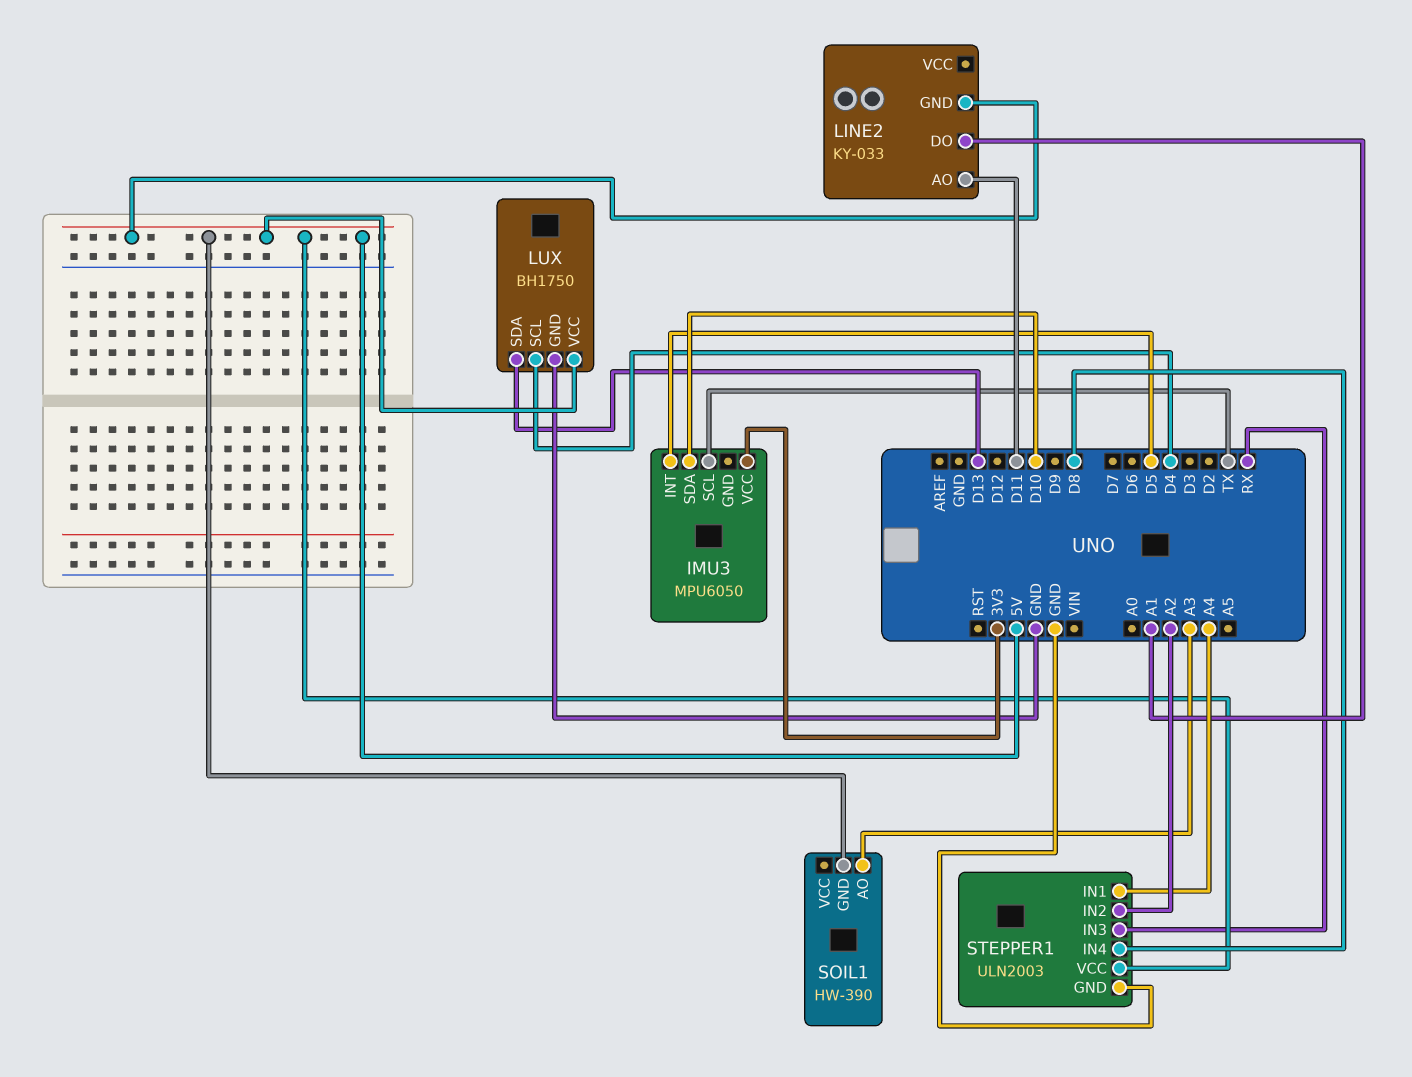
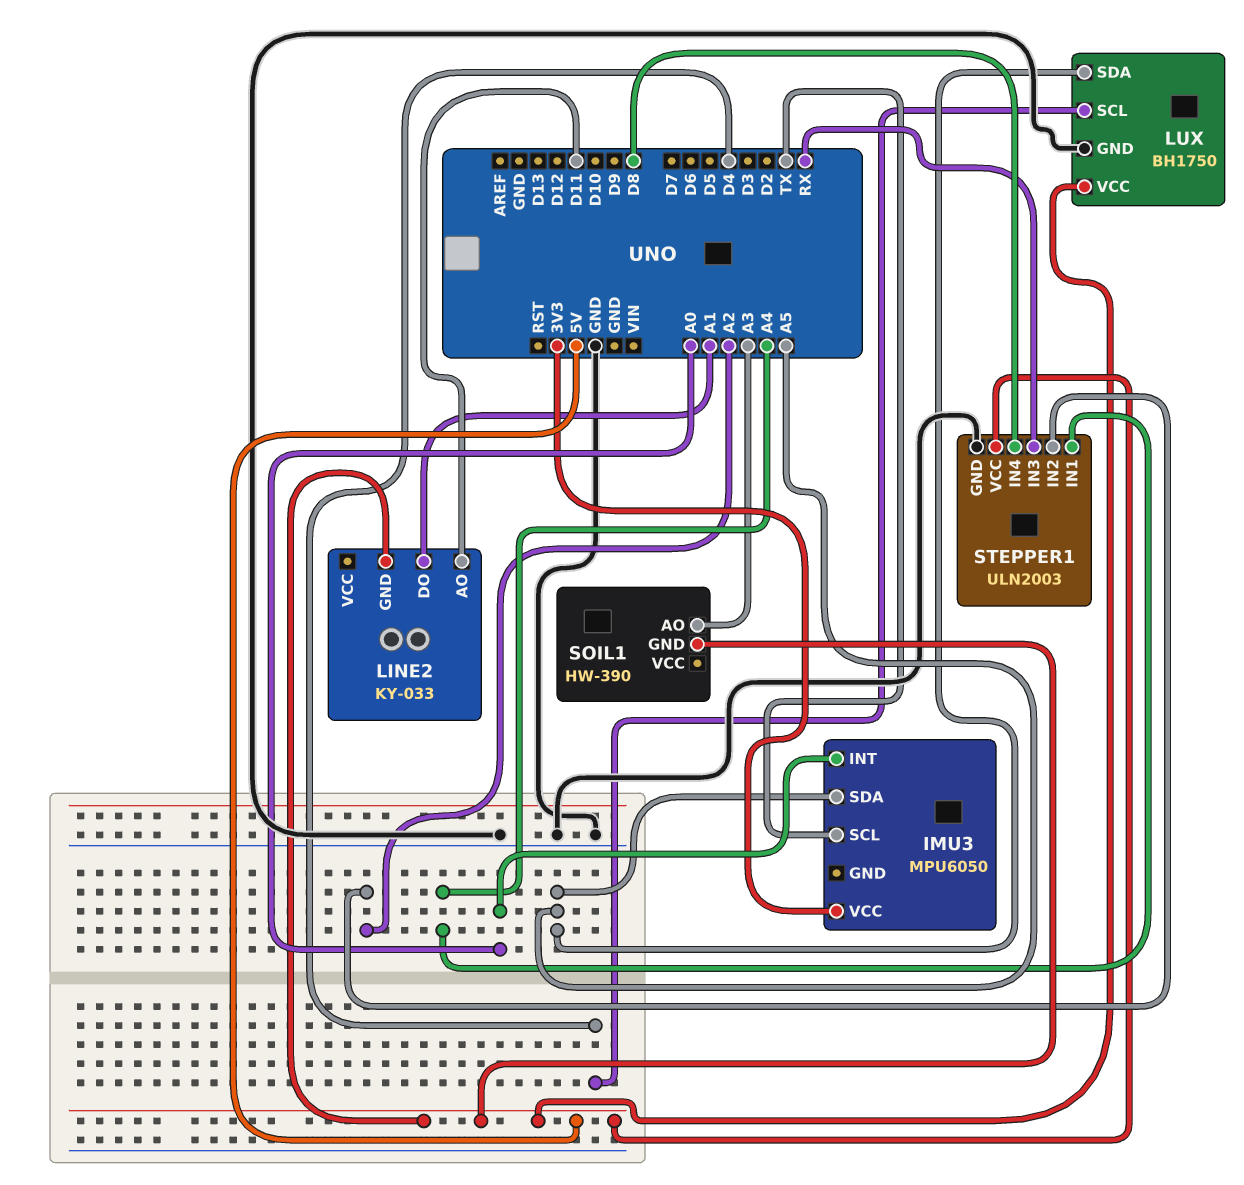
IMU3 pin INT: D5 -> A0
IMU3 pin SDA: D10 -> A5
LUX pin SDA: D13 -> A5

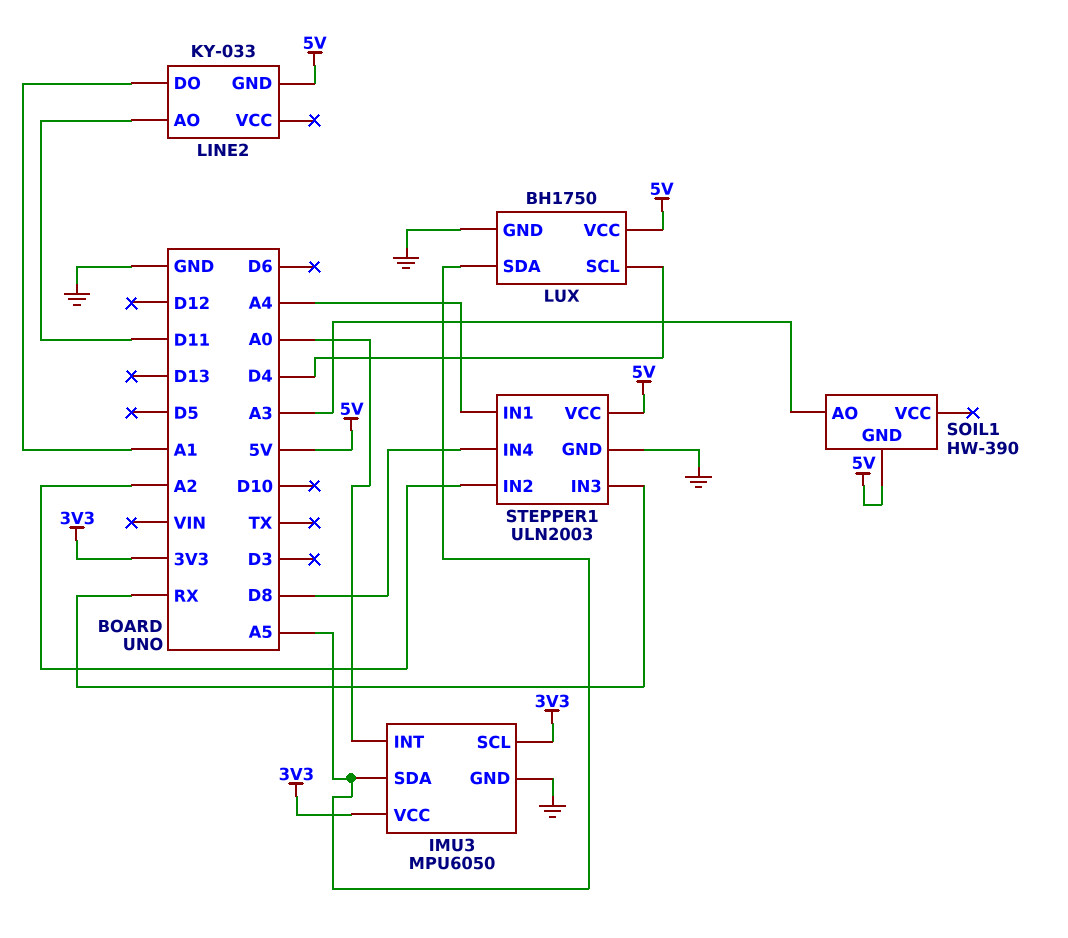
IMU3 pin GND: none -> GND
IMU3 pin SCL: TX -> 3V3

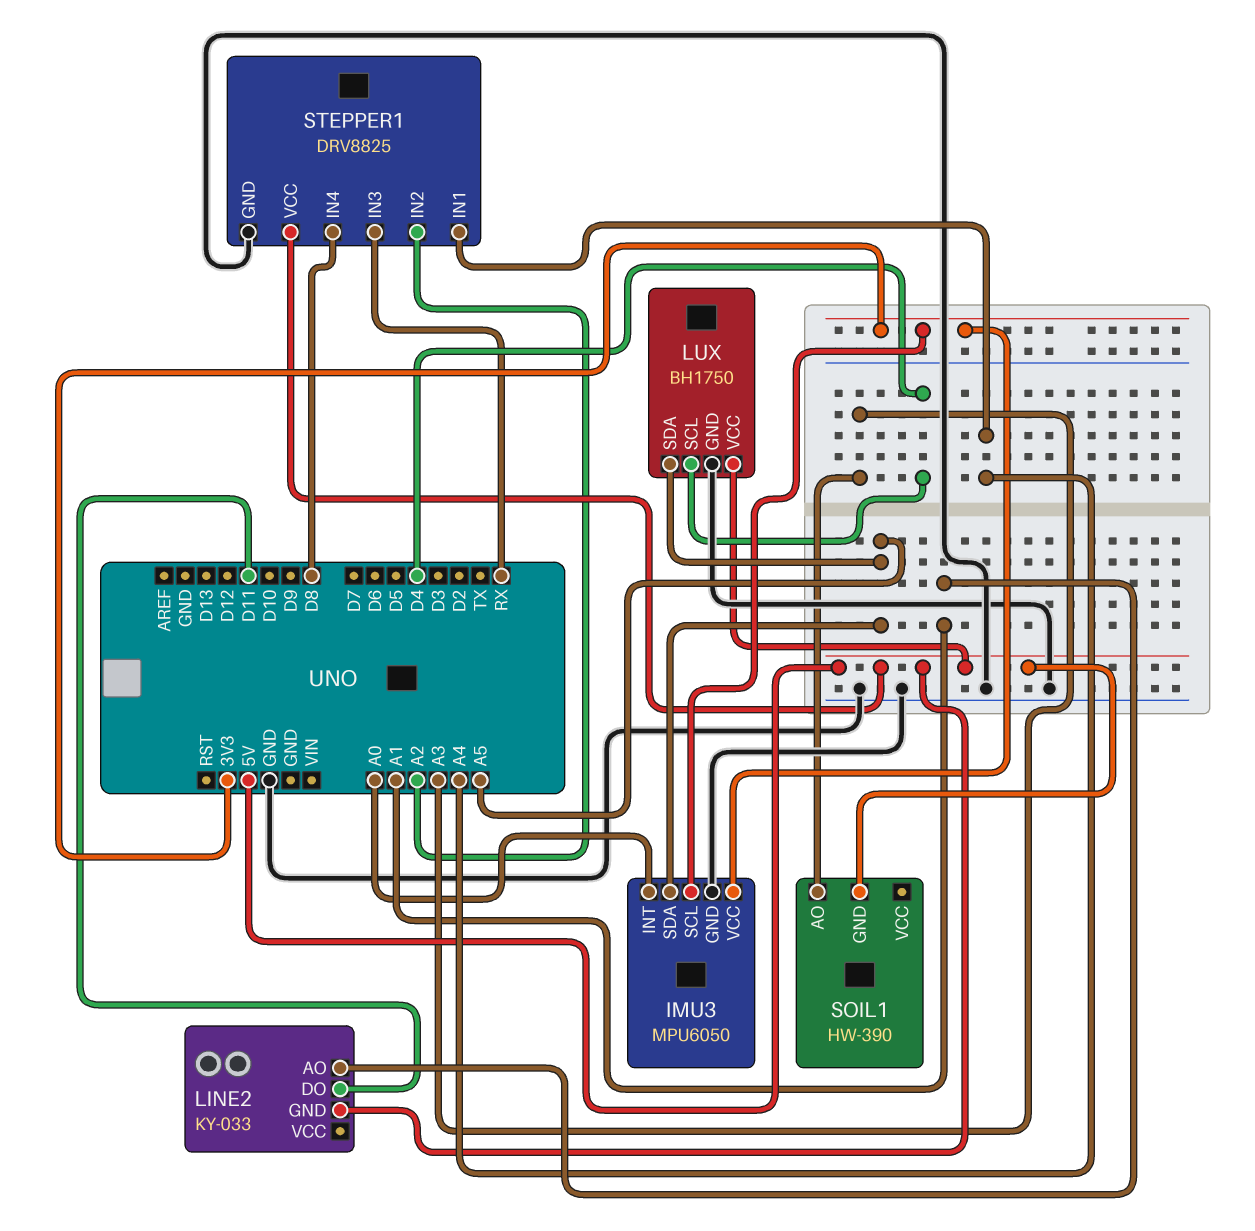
LINE2 pin AO: D11 -> A1
LINE2 pin DO: A1 -> D11
STEPPER1: ULN2003 -> DRV8825

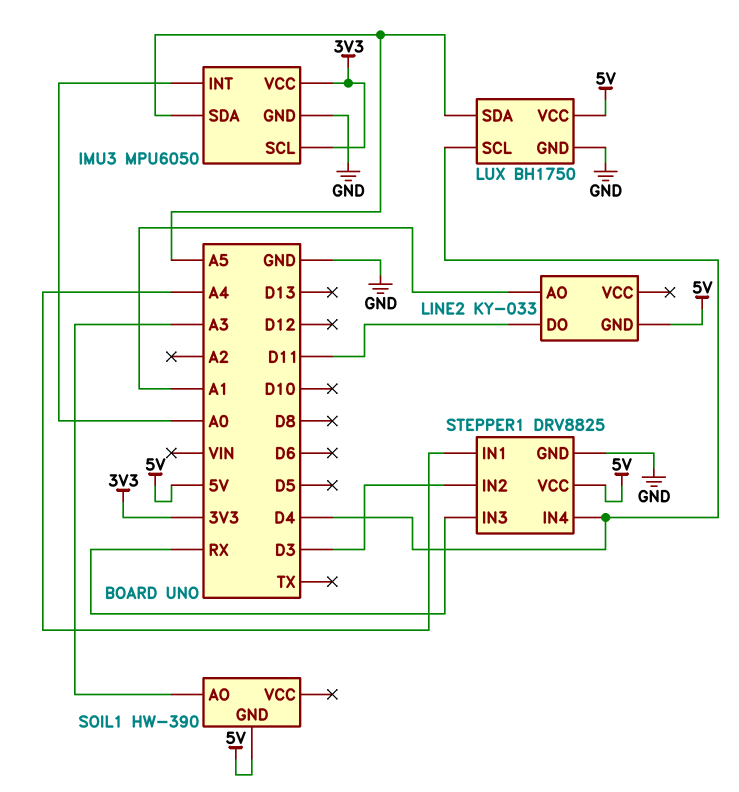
STEPPER1 pin IN2: A2 -> D3
STEPPER1 pin IN4: D8 -> D4

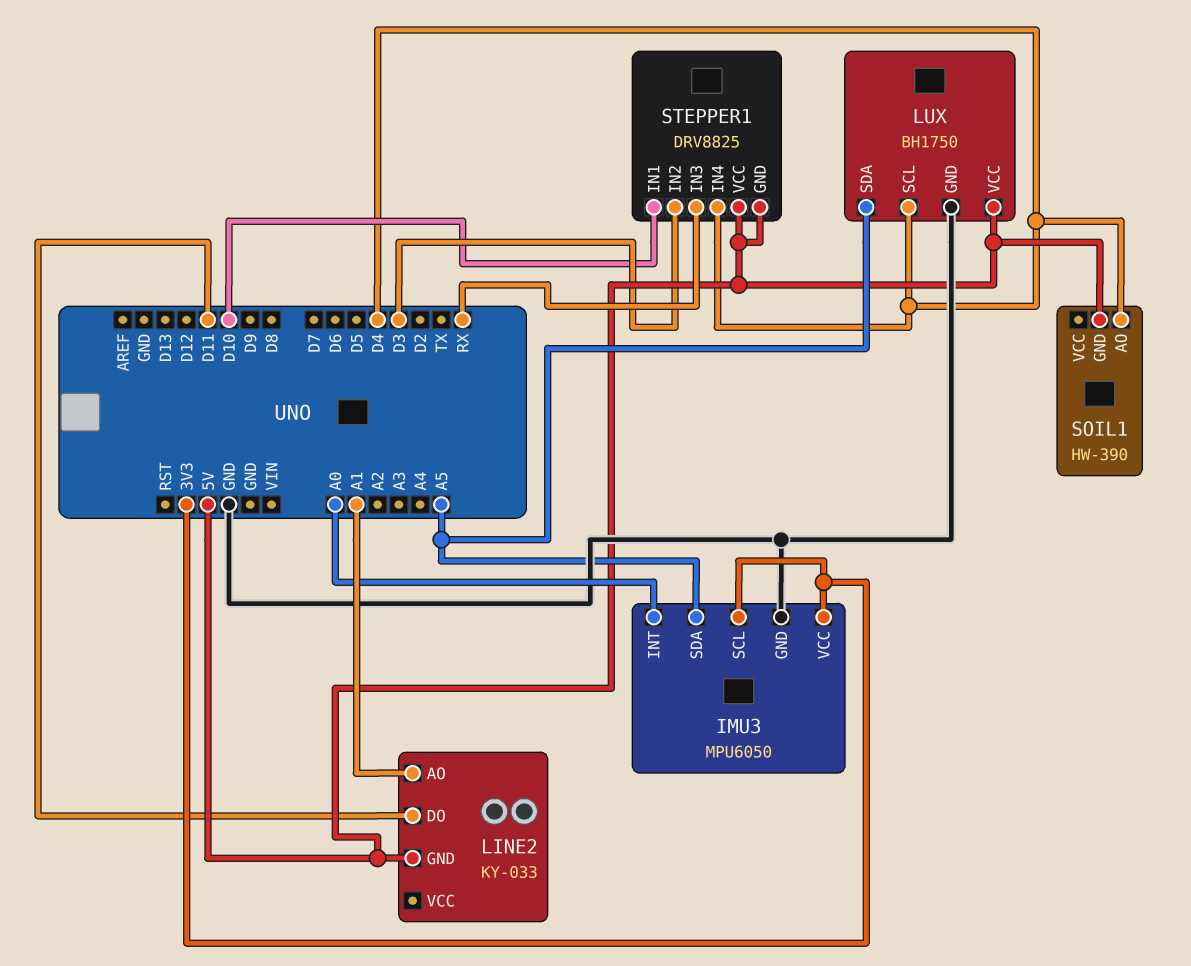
SOIL1 pin AO: A3 -> D4
STEPPER1 pin GND: GND -> 5V
STEPPER1 pin IN1: A4 -> D10

